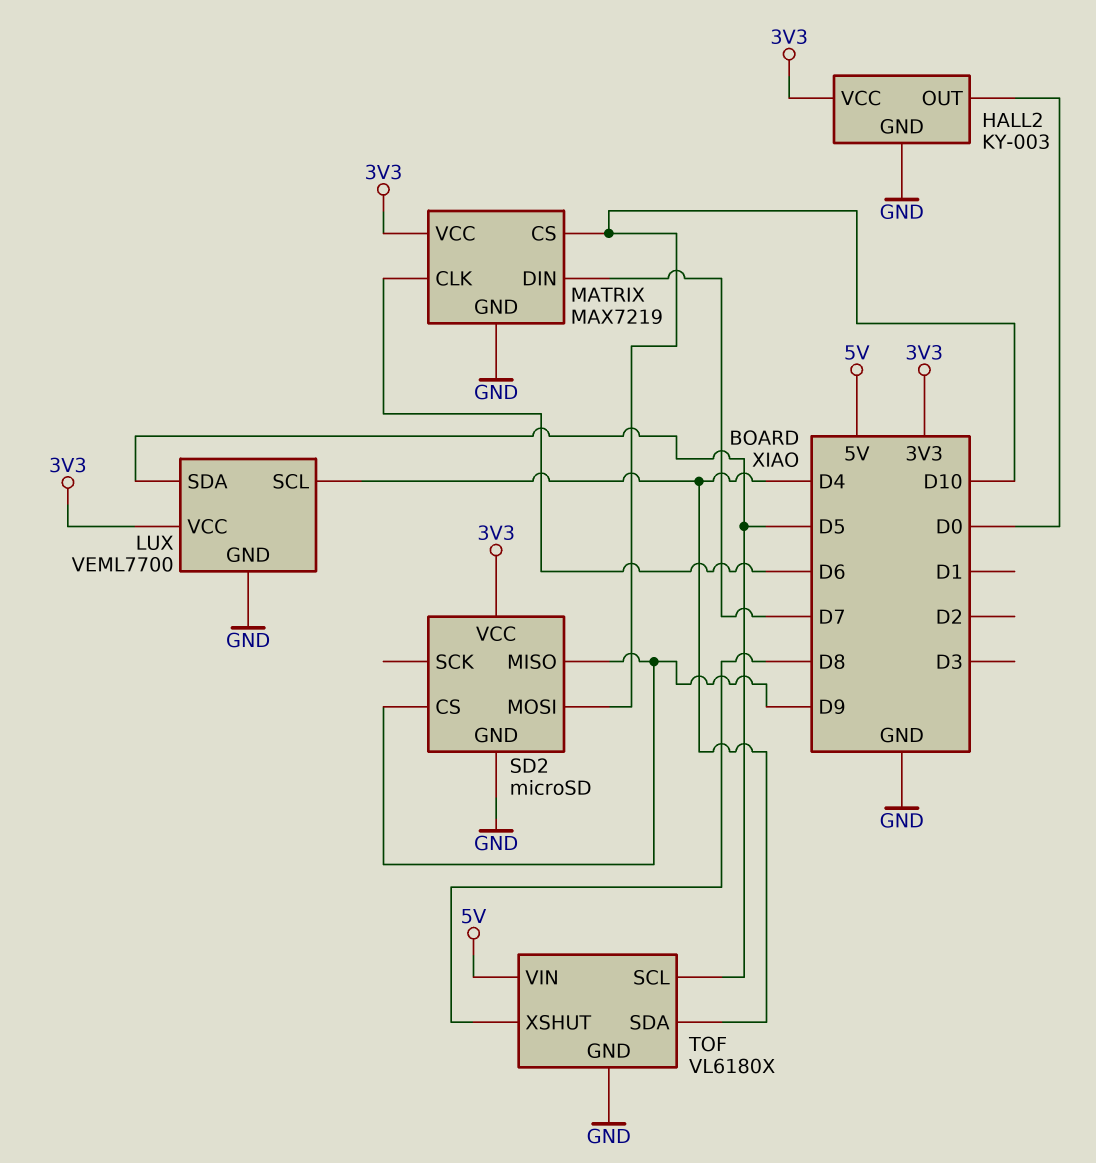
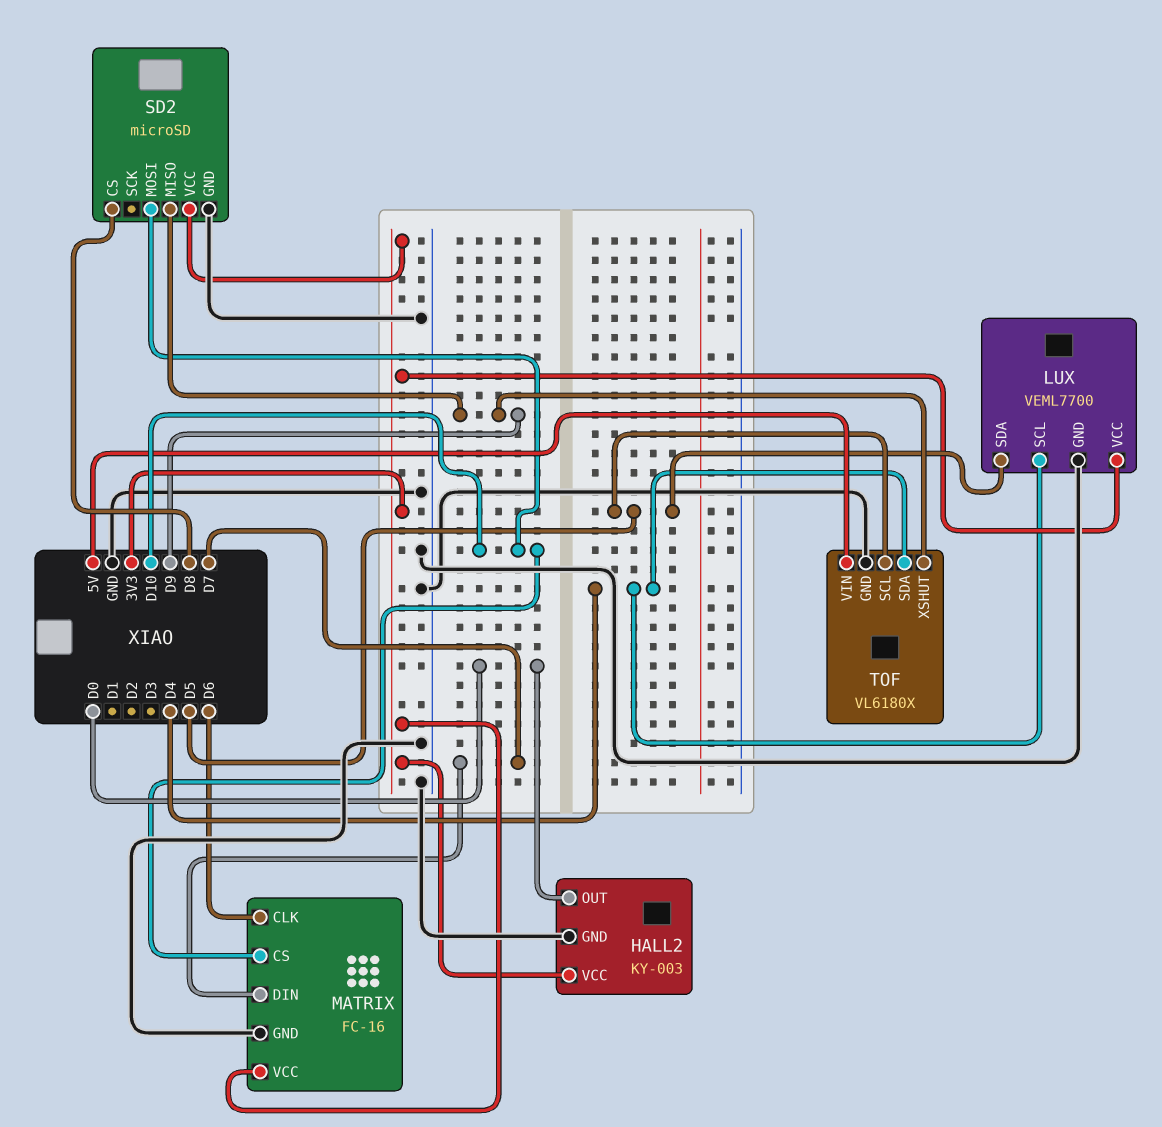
MATRIX: MAX7219 -> FC-16
SD2 pin CS: D9 -> D8
TOF pin XSHUT: D8 -> D9

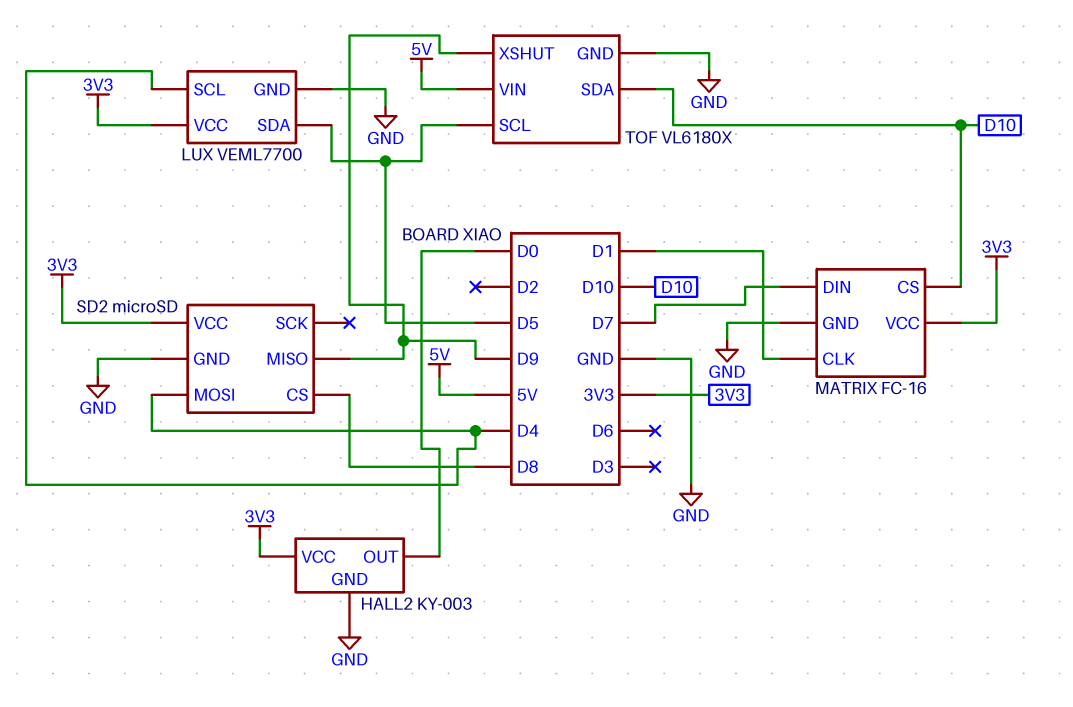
MATRIX pin CLK: D6 -> D1
SD2 pin MOSI: D10 -> D4
TOF pin SDA: D4 -> D10

